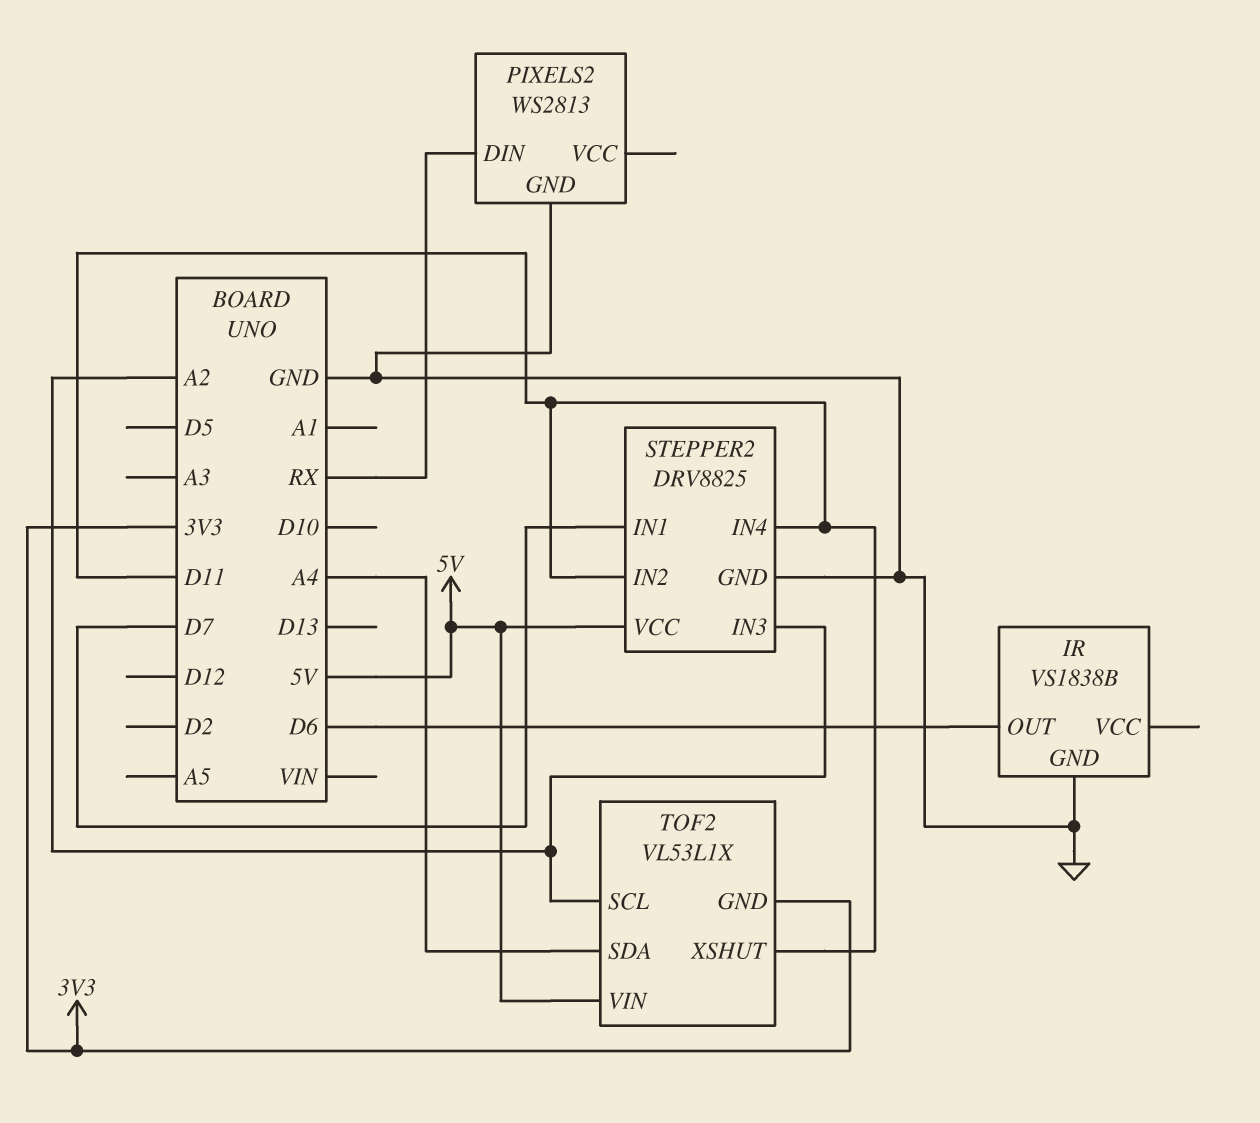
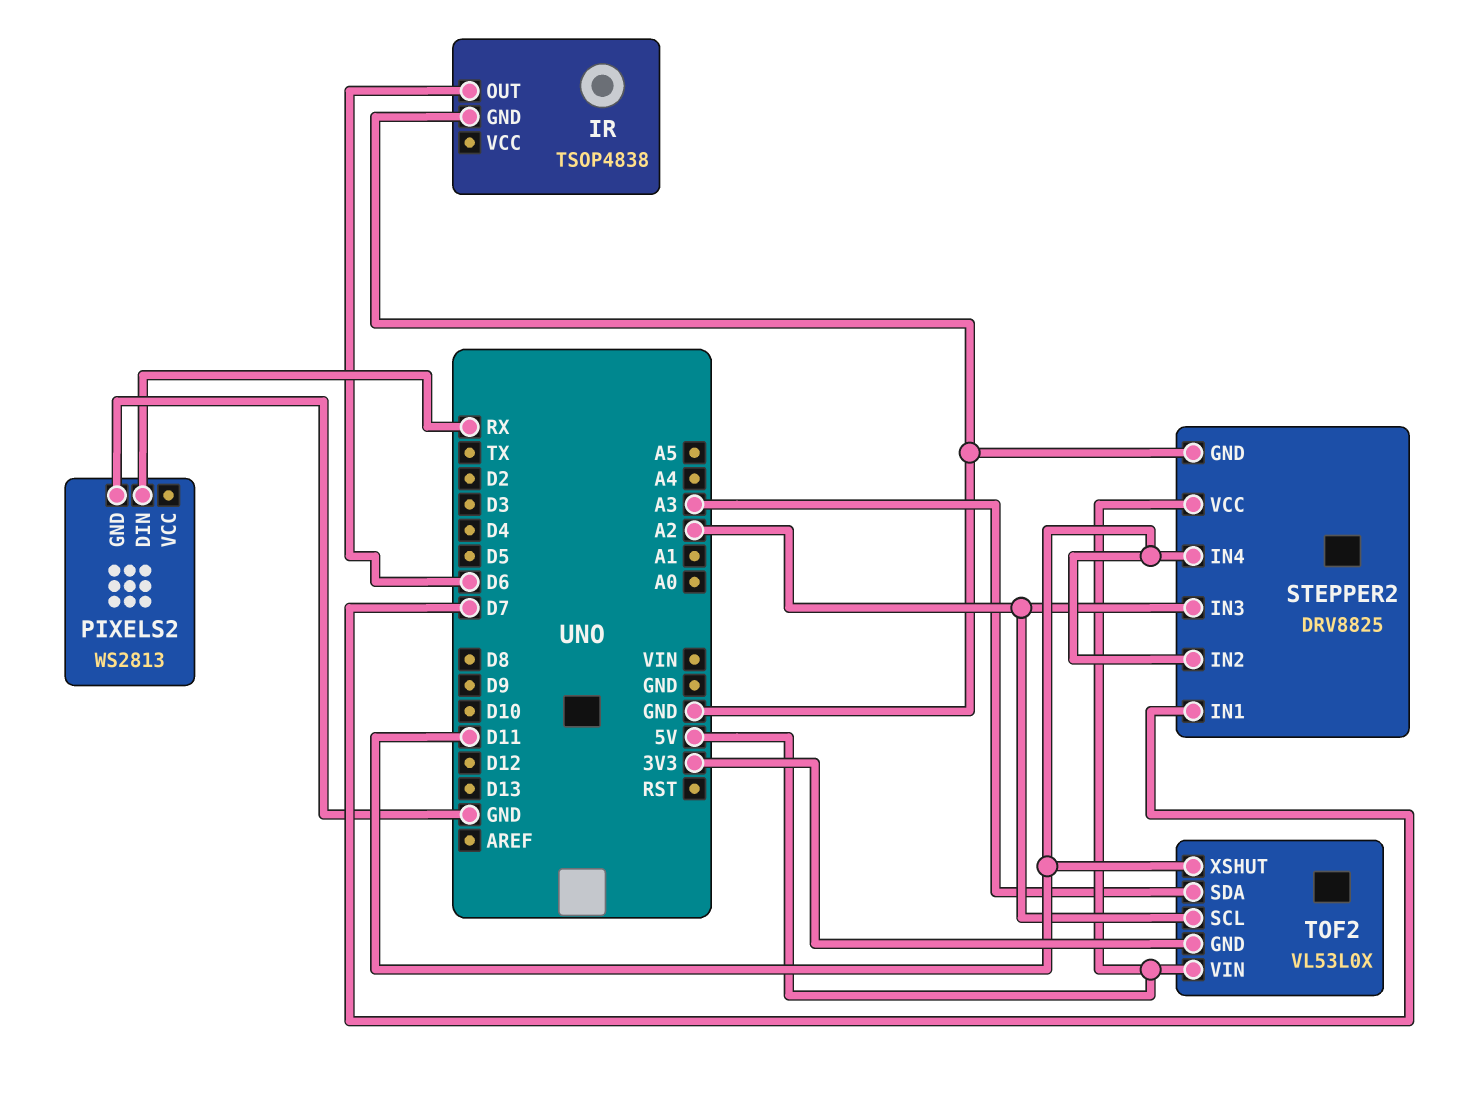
IR: VS1838B -> TSOP4838
TOF2: VL53L1X -> VL53L0X
TOF2 pin SDA: A4 -> A3

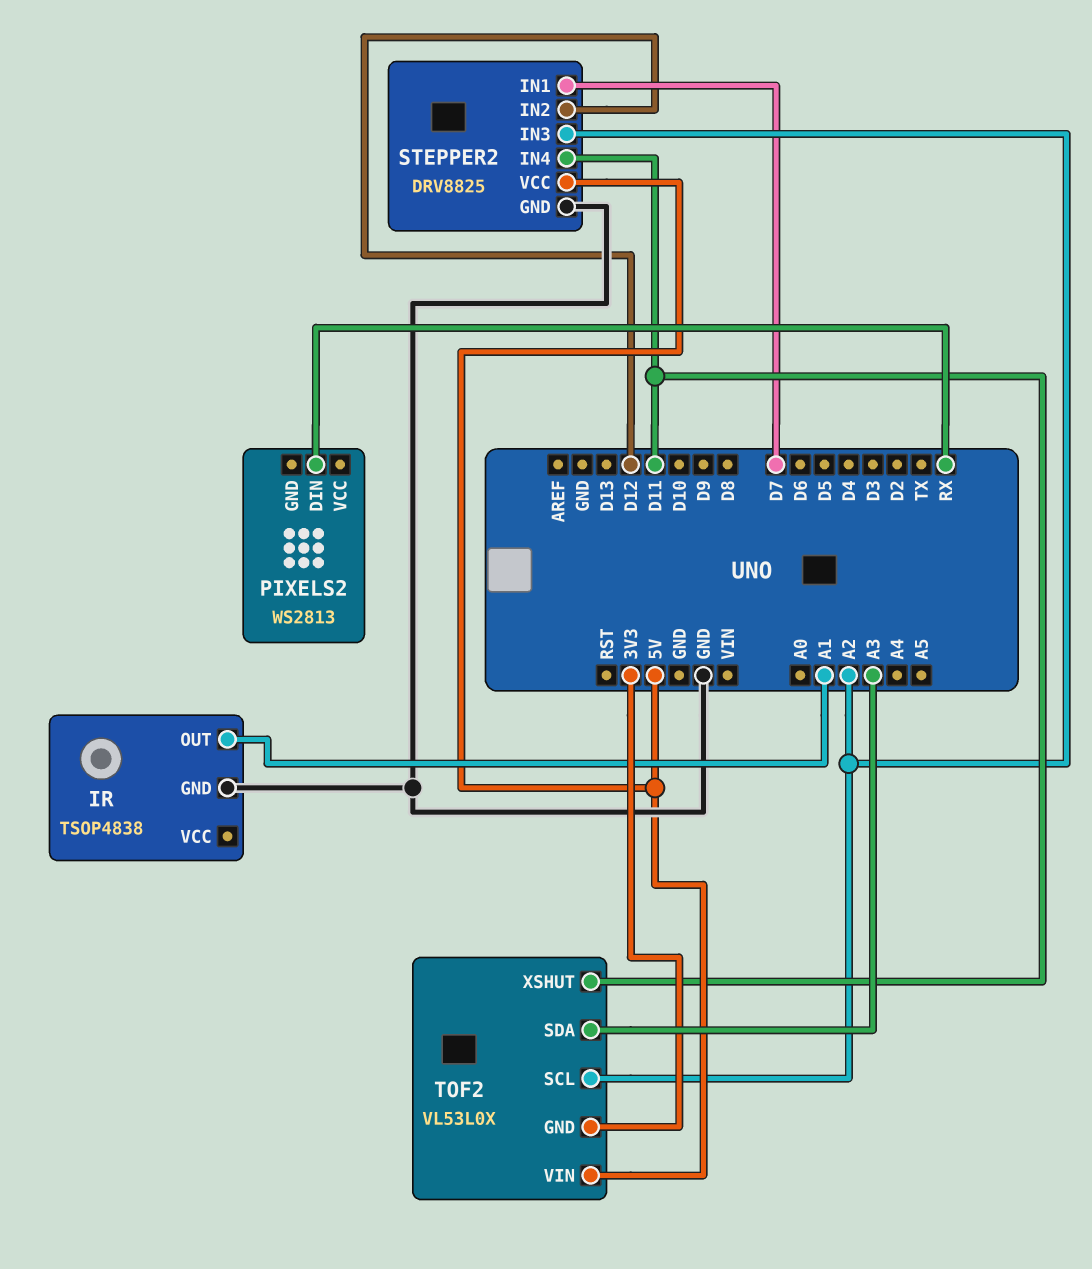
IR pin OUT: D6 -> A1
PIXELS2 pin GND: GND -> none
STEPPER2 pin IN2: D11 -> D12

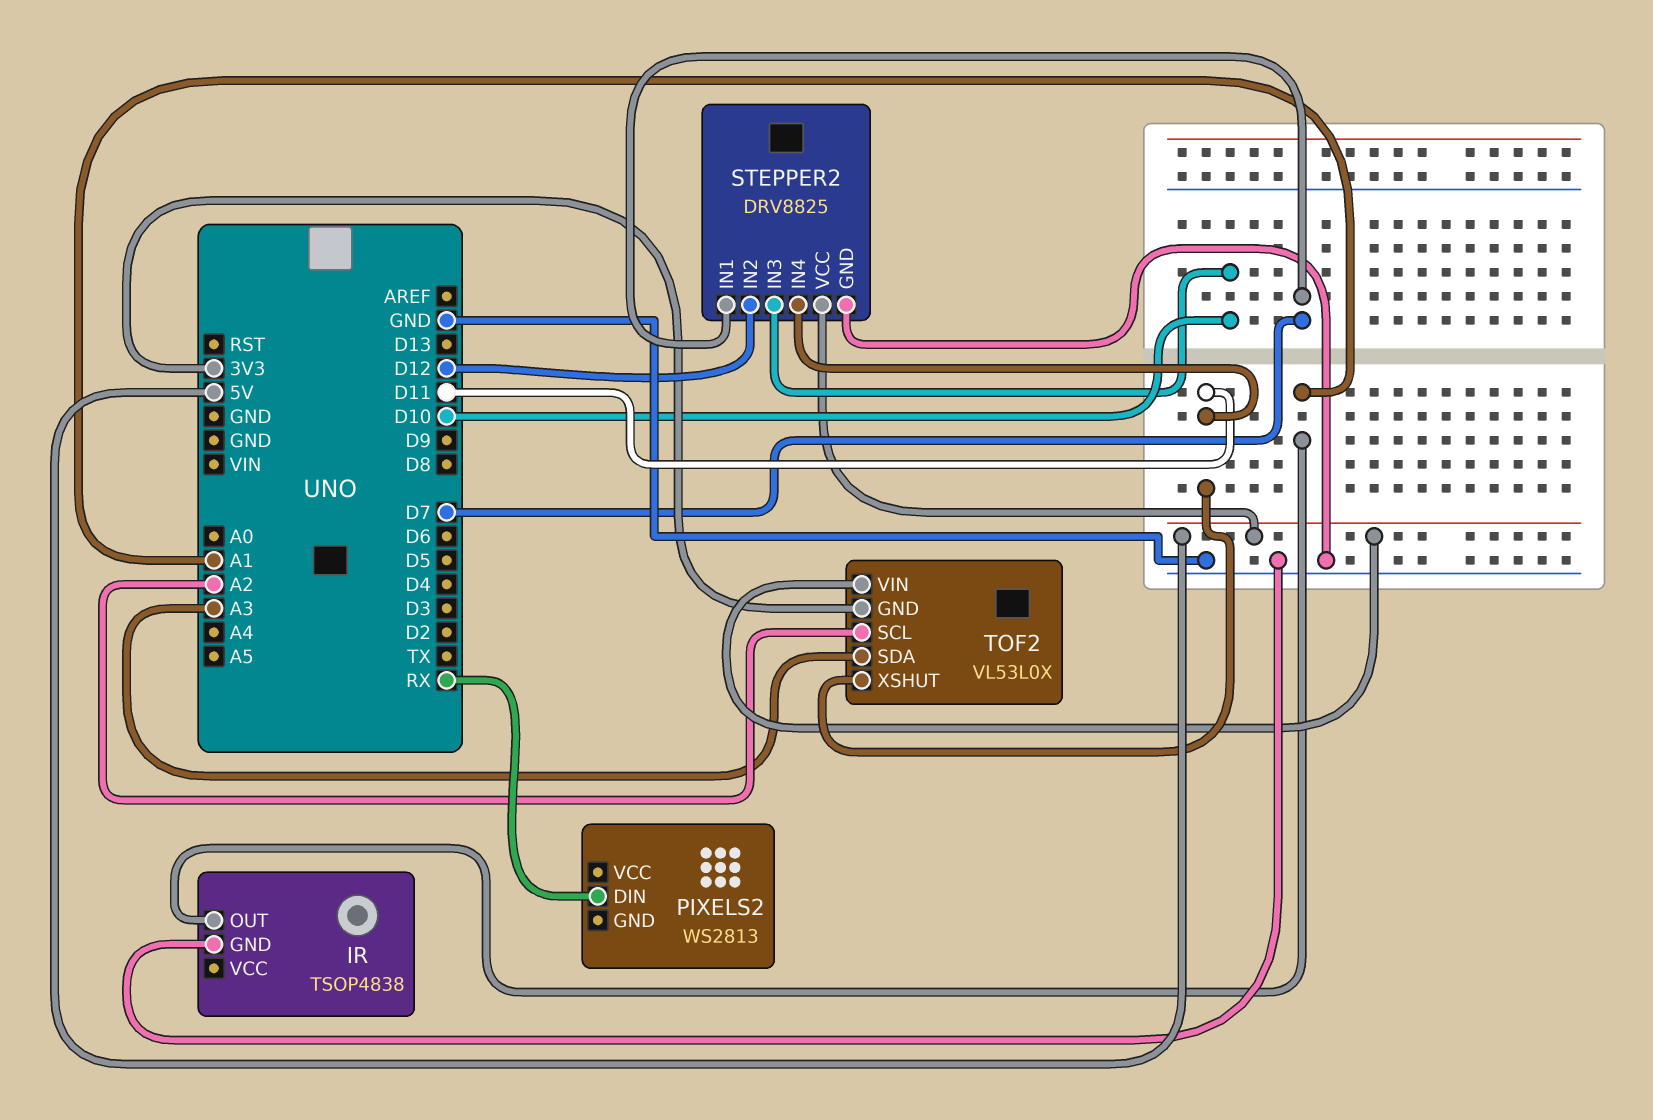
STEPPER2 pin IN3: A2 -> D10

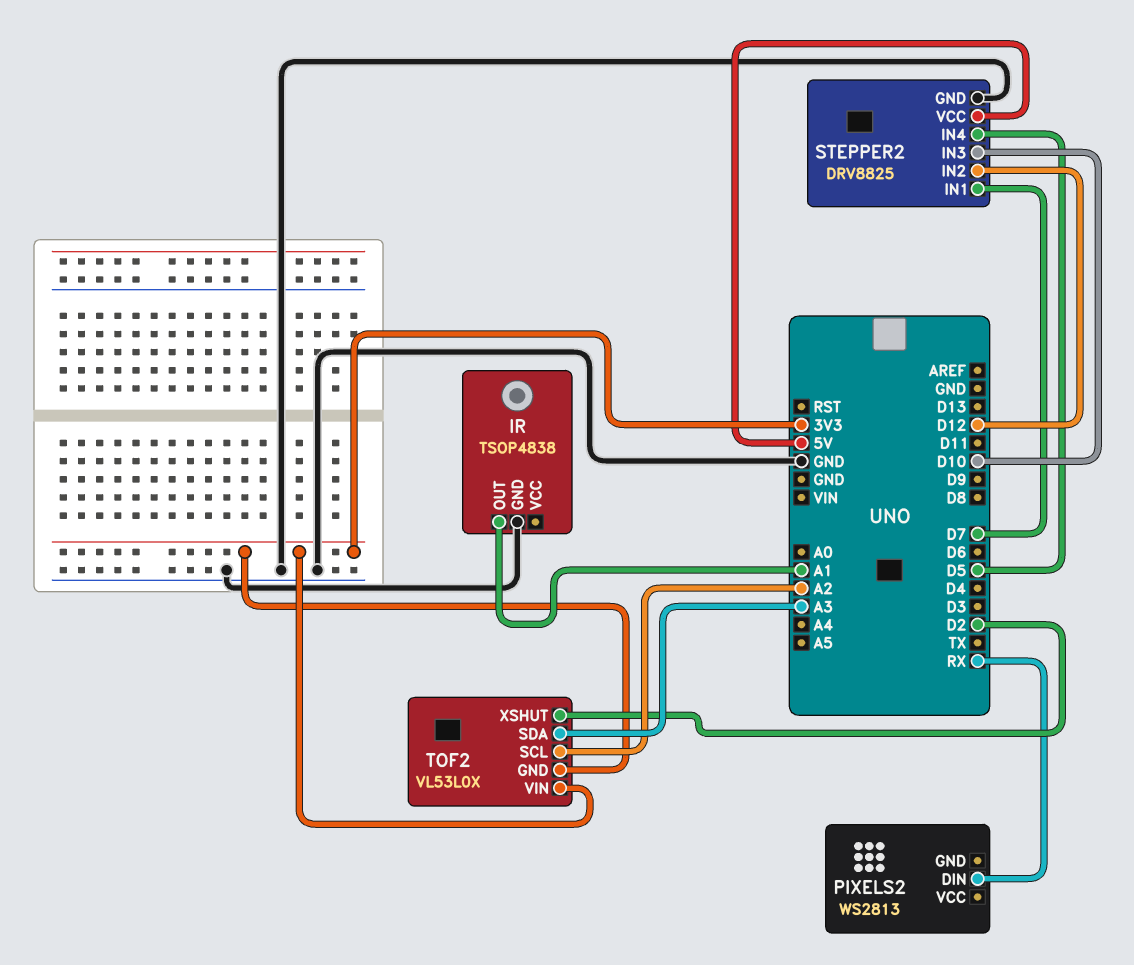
STEPPER2 pin IN4: D11 -> D5
TOF2 pin VIN: 5V -> 3V3
TOF2 pin XSHUT: D11 -> D2

